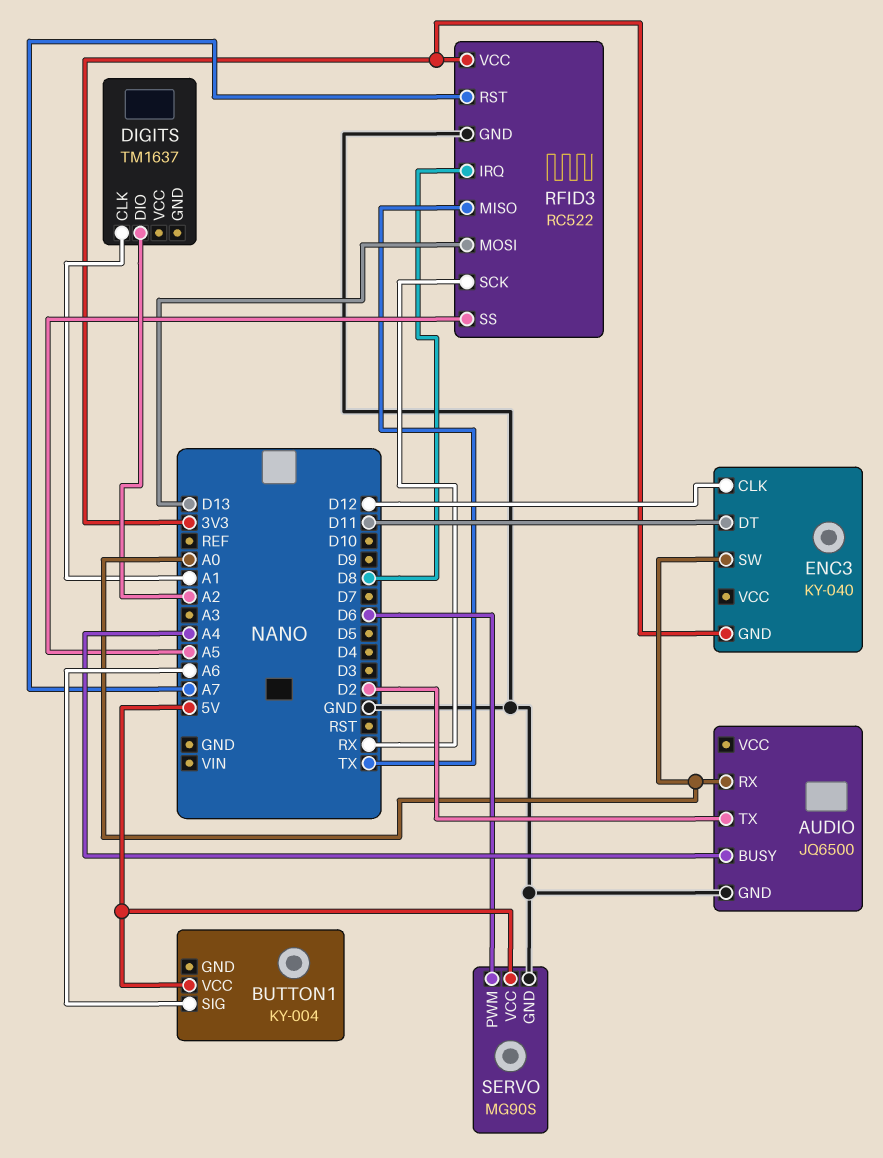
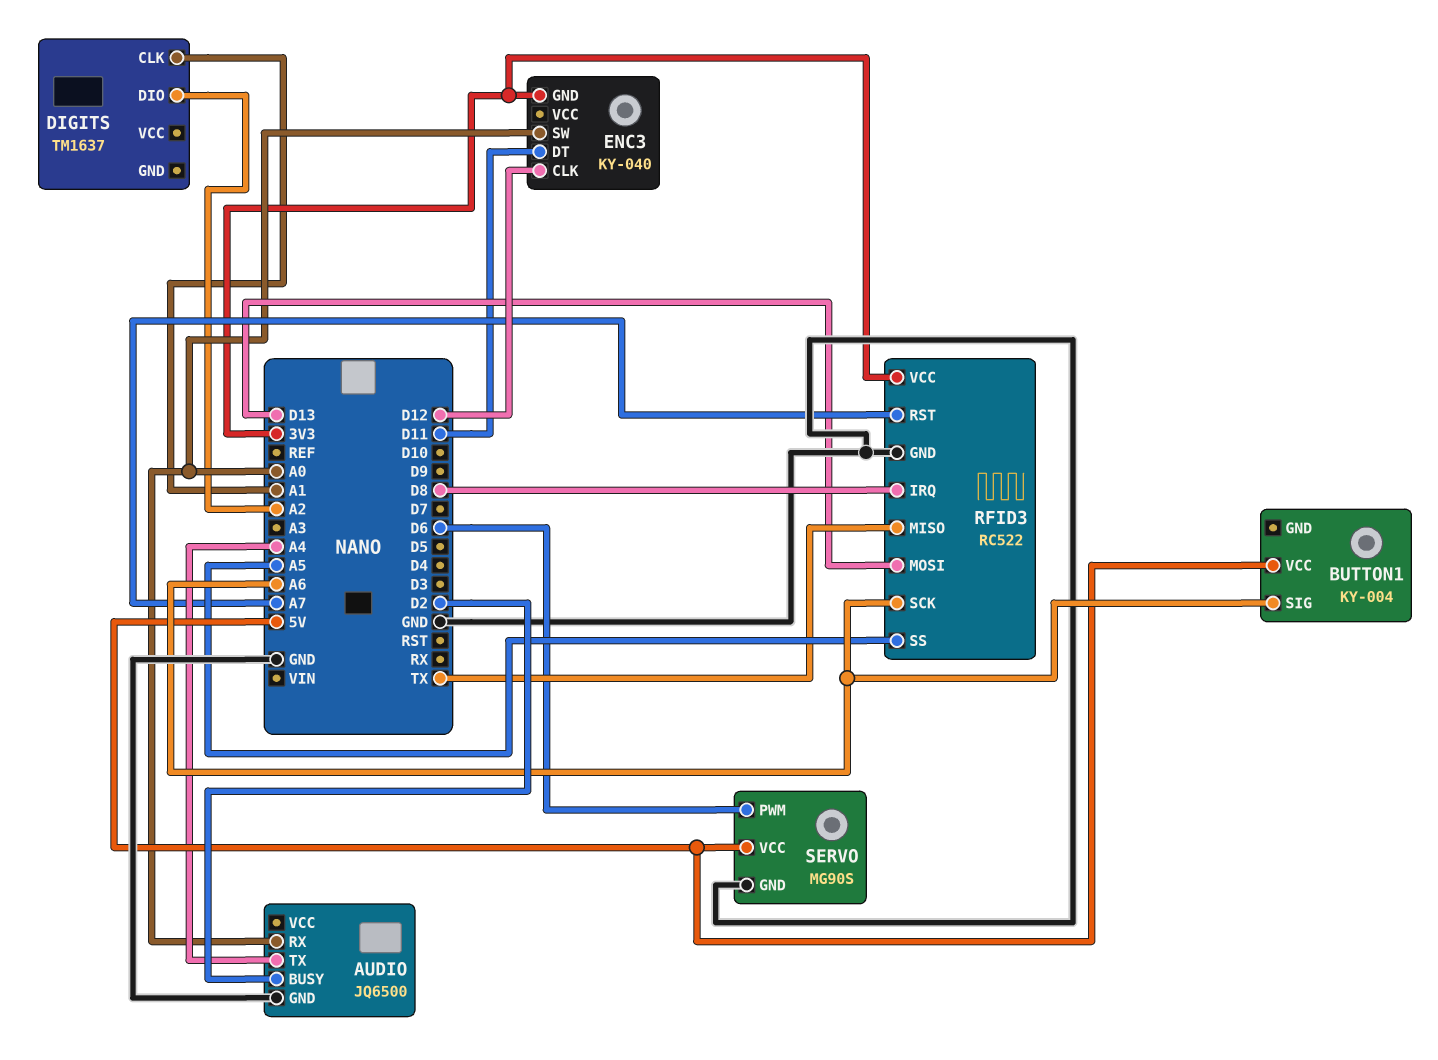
AUDIO pin BUSY: A4 -> D2
AUDIO pin TX: D2 -> A4
RFID3 pin SCK: RX -> A6

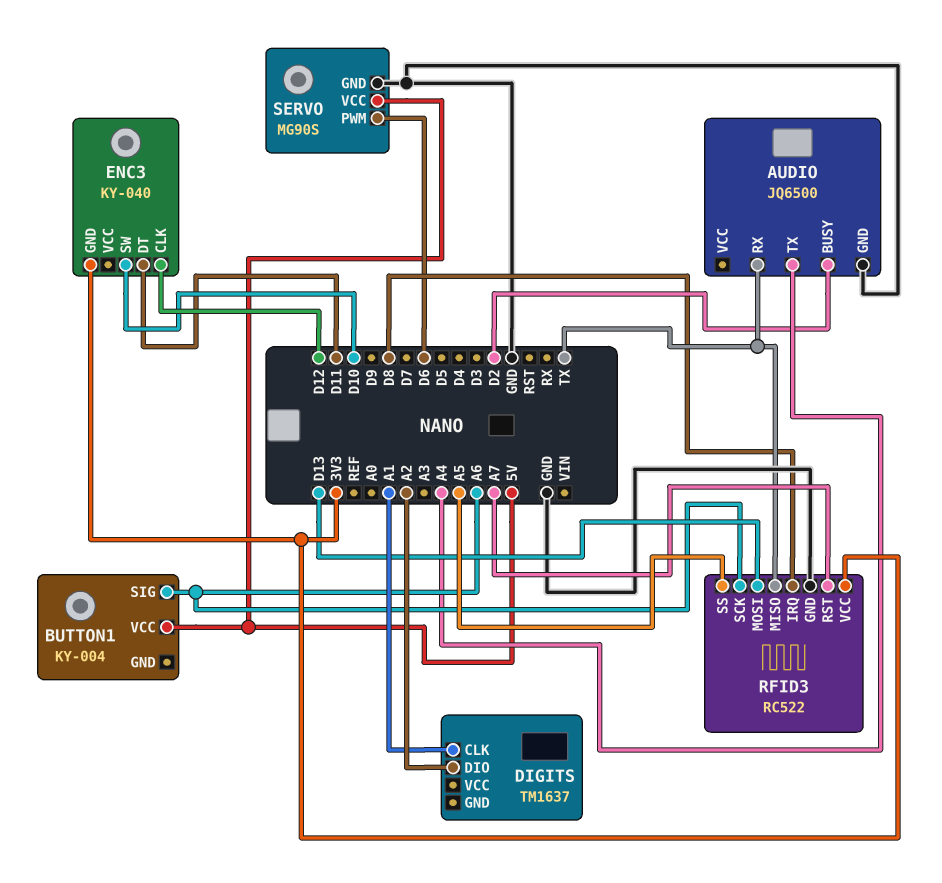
AUDIO pin RX: A0 -> TX
ENC3 pin SW: A0 -> D10

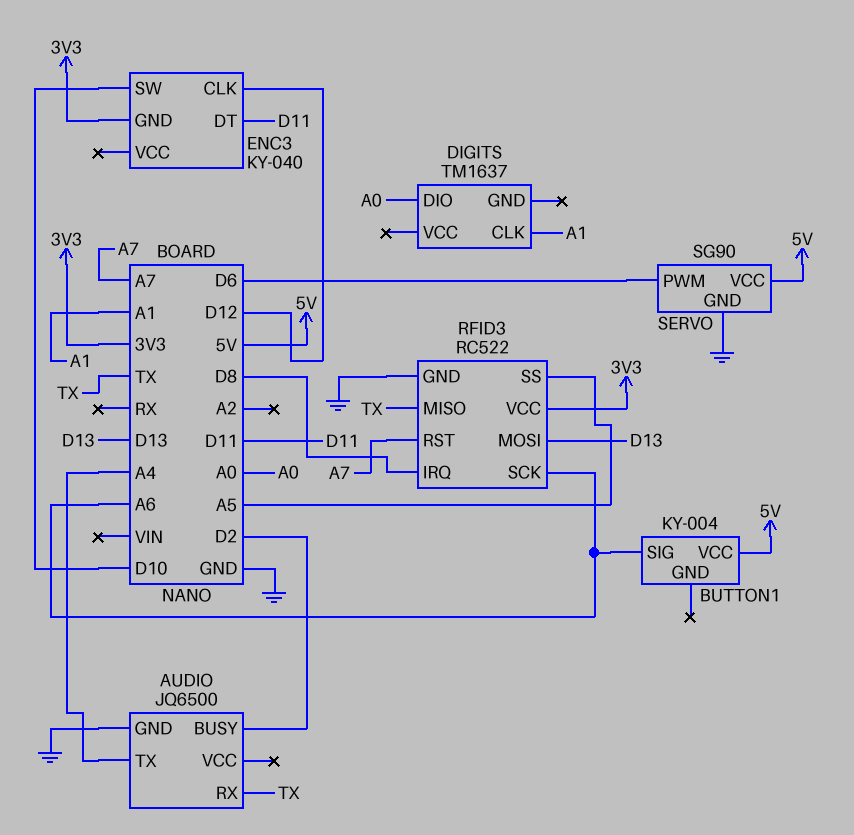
DIGITS pin DIO: A2 -> A0
SERVO: MG90S -> SG90

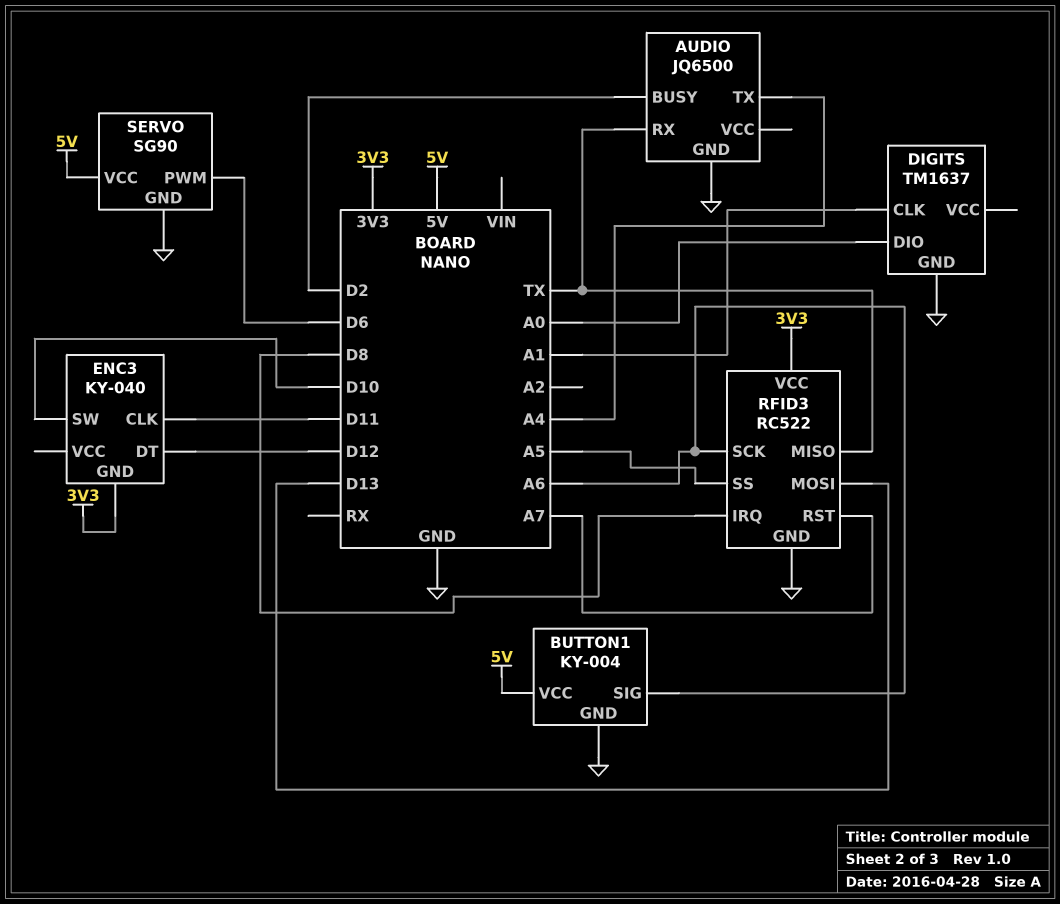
BUTTON1 pin GND: none -> GND
DIGITS pin GND: none -> GND
ENC3 pin CLK: D12 -> D11
ENC3 pin DT: D11 -> D12

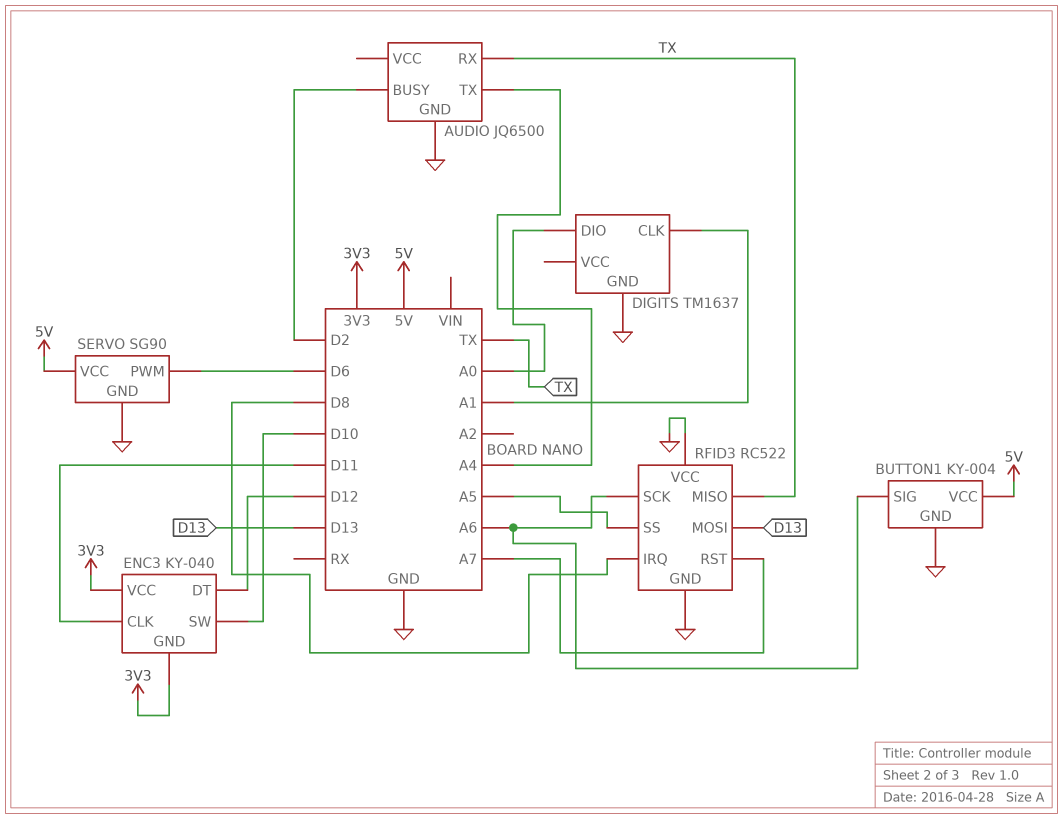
ENC3 pin VCC: none -> 3V3
RFID3 pin VCC: 3V3 -> GND

